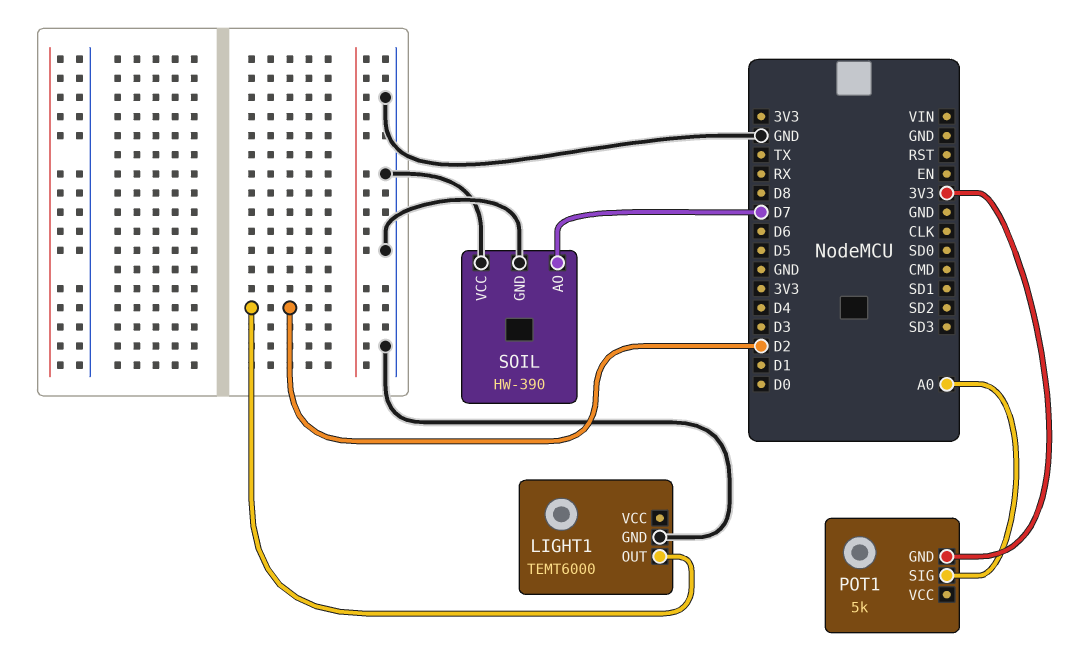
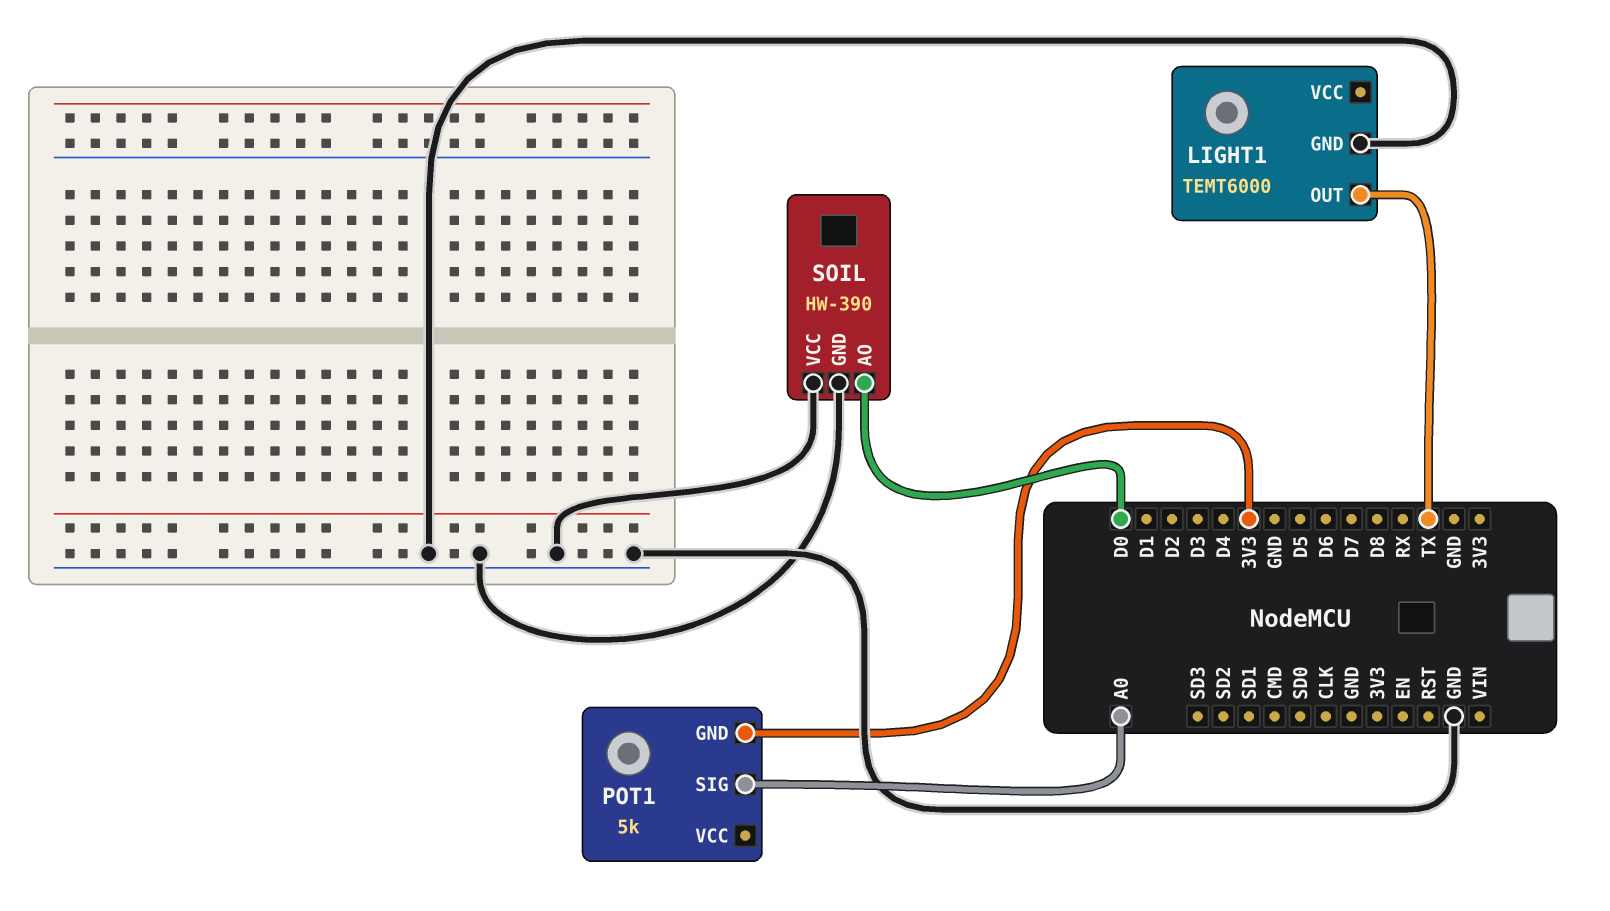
LIGHT1 pin OUT: D2 -> TX
SOIL pin AO: D7 -> D0

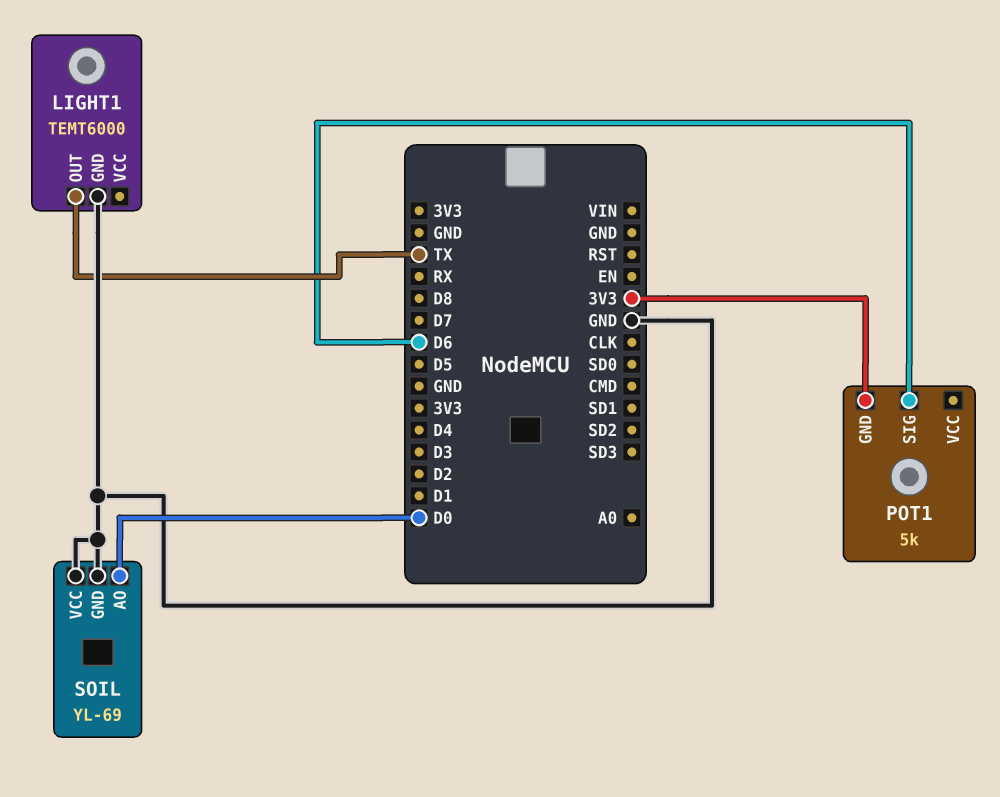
POT1 pin SIG: A0 -> D6
SOIL: HW-390 -> YL-69

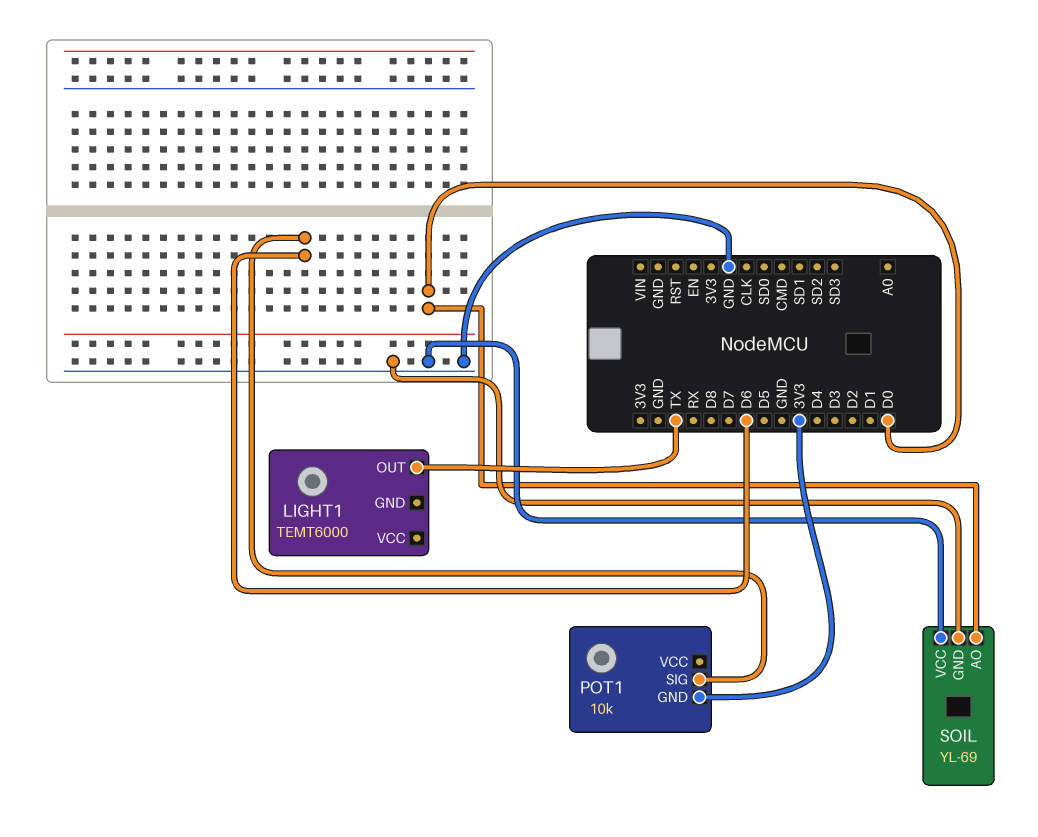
LIGHT1 pin GND: GND -> none
POT1: 5k -> 10k

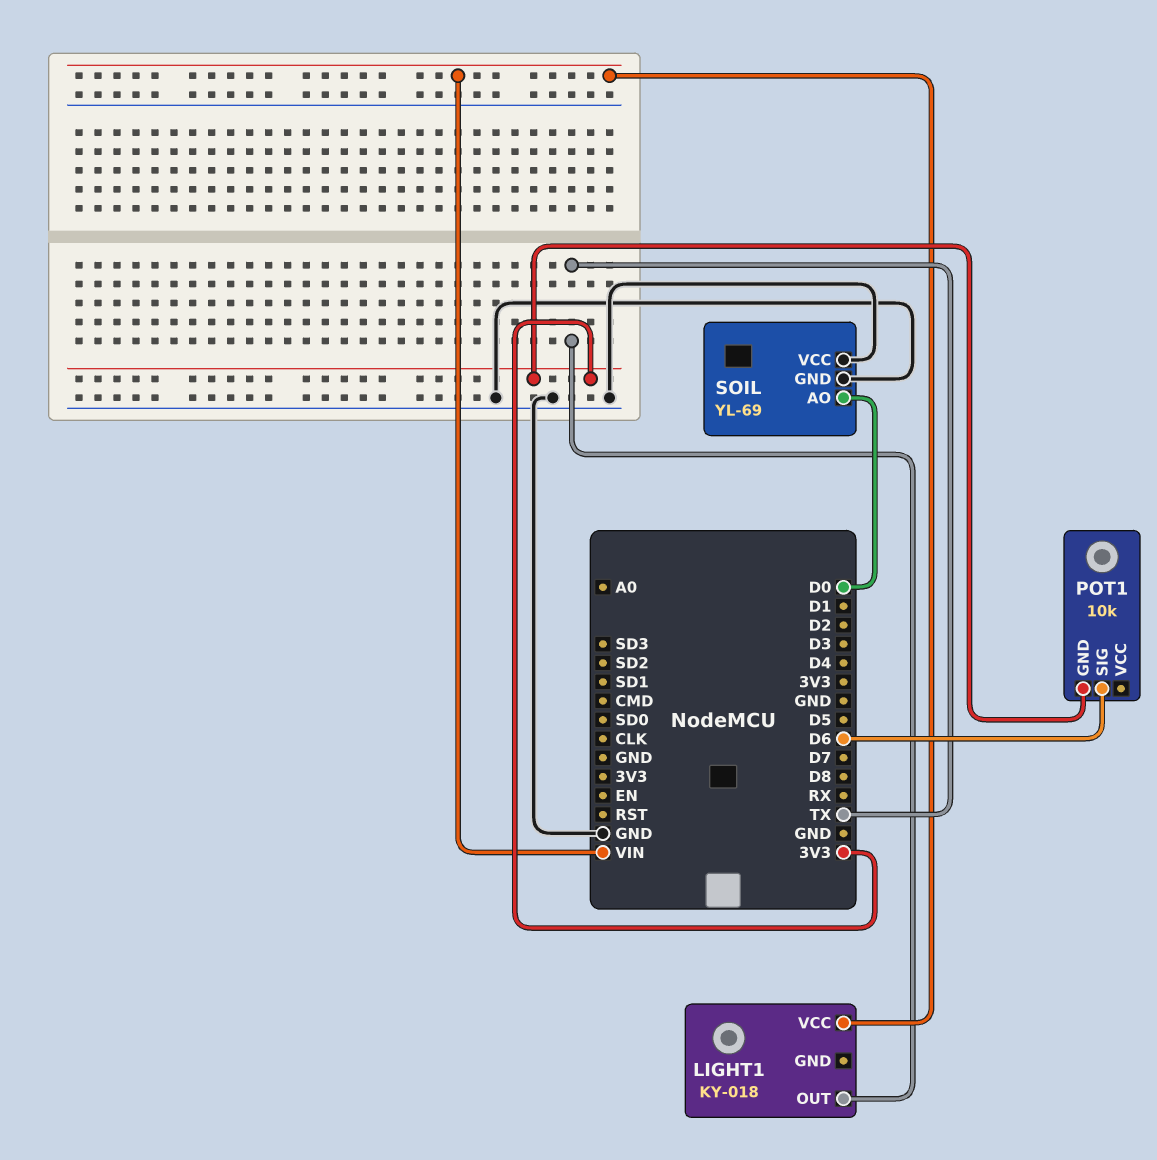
LIGHT1: TEMT6000 -> KY-018
LIGHT1 pin VCC: none -> VIN

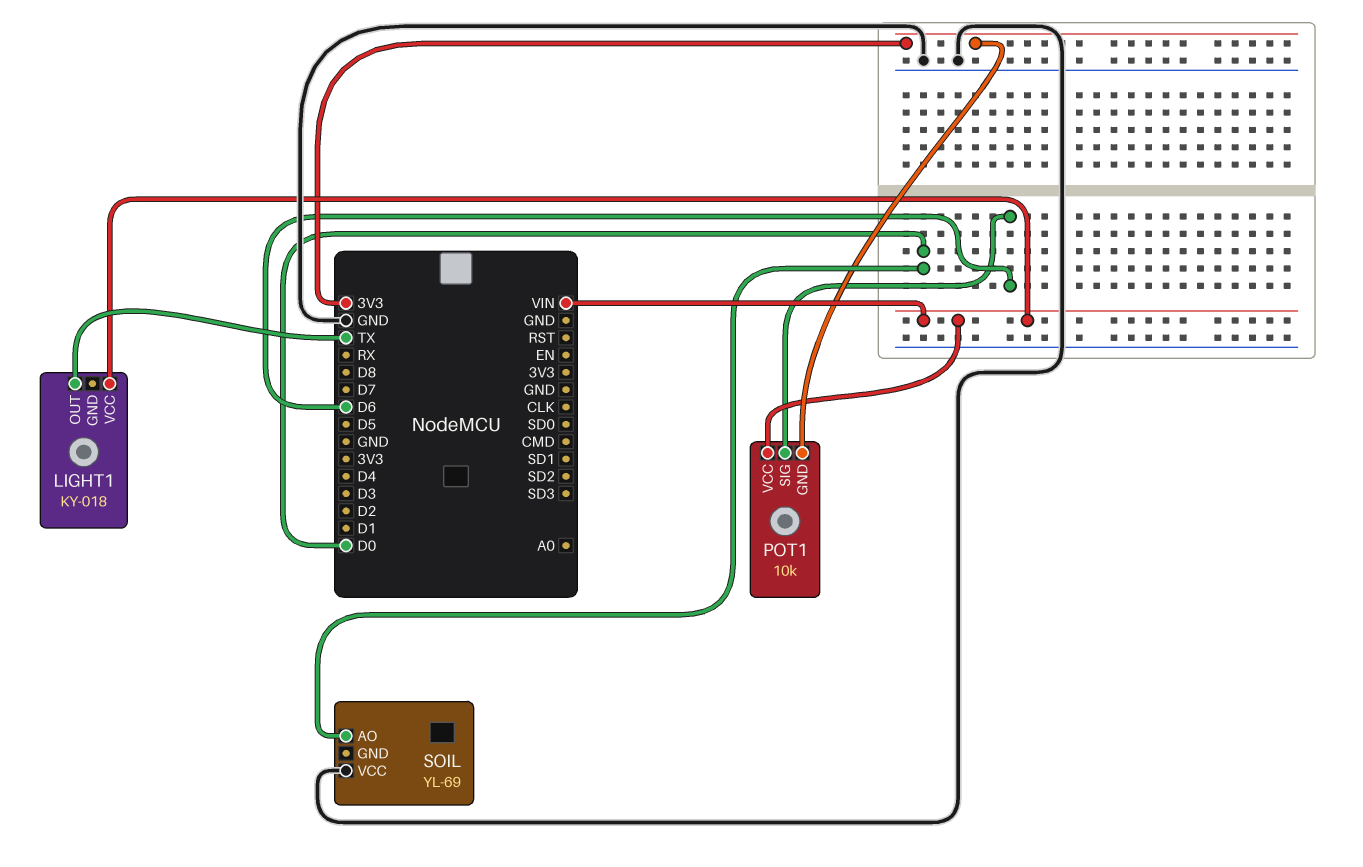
POT1 pin VCC: none -> VIN
SOIL pin GND: GND -> none

